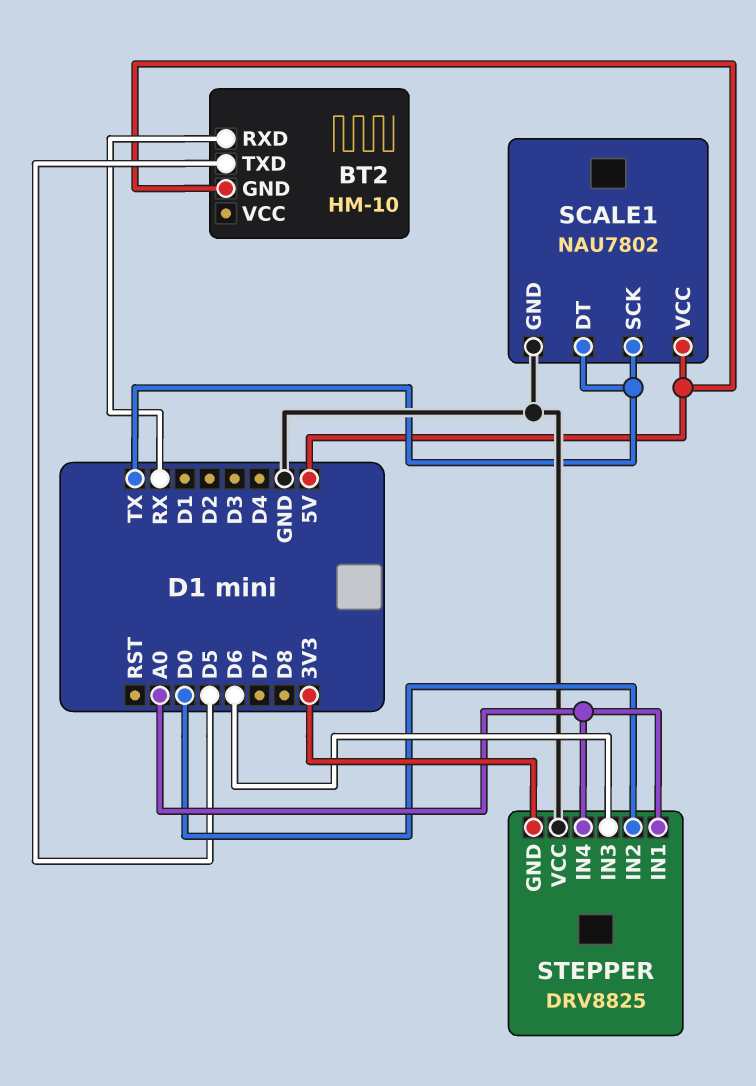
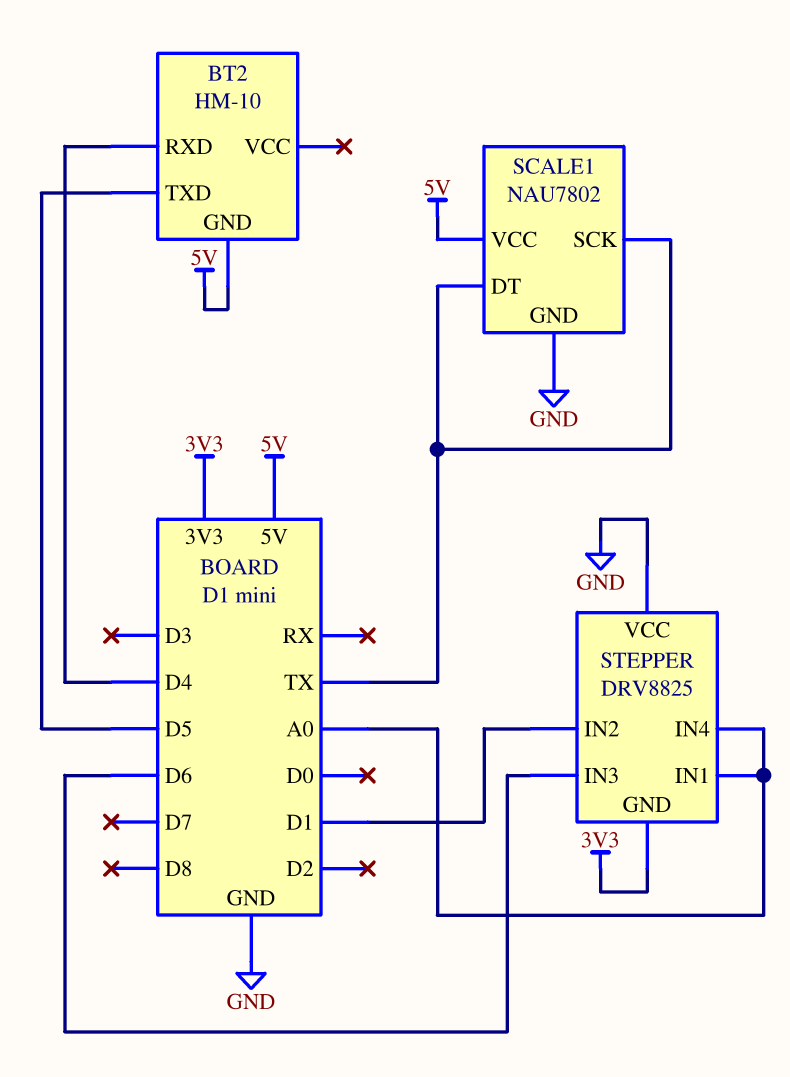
BT2 pin RXD: RX -> D4
STEPPER pin IN2: D0 -> D1

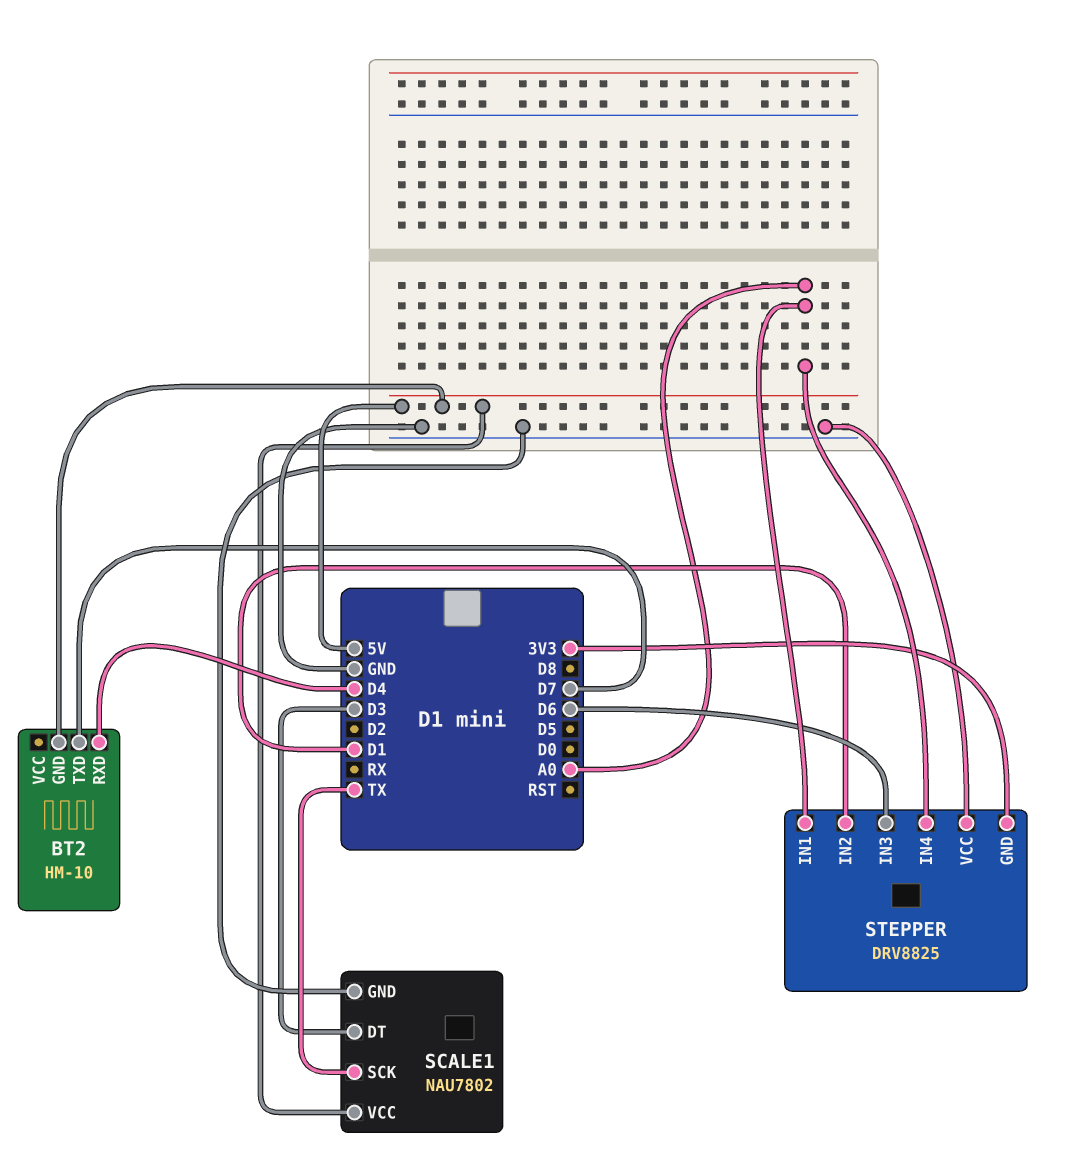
BT2 pin TXD: D5 -> D7
SCALE1 pin DT: TX -> D3

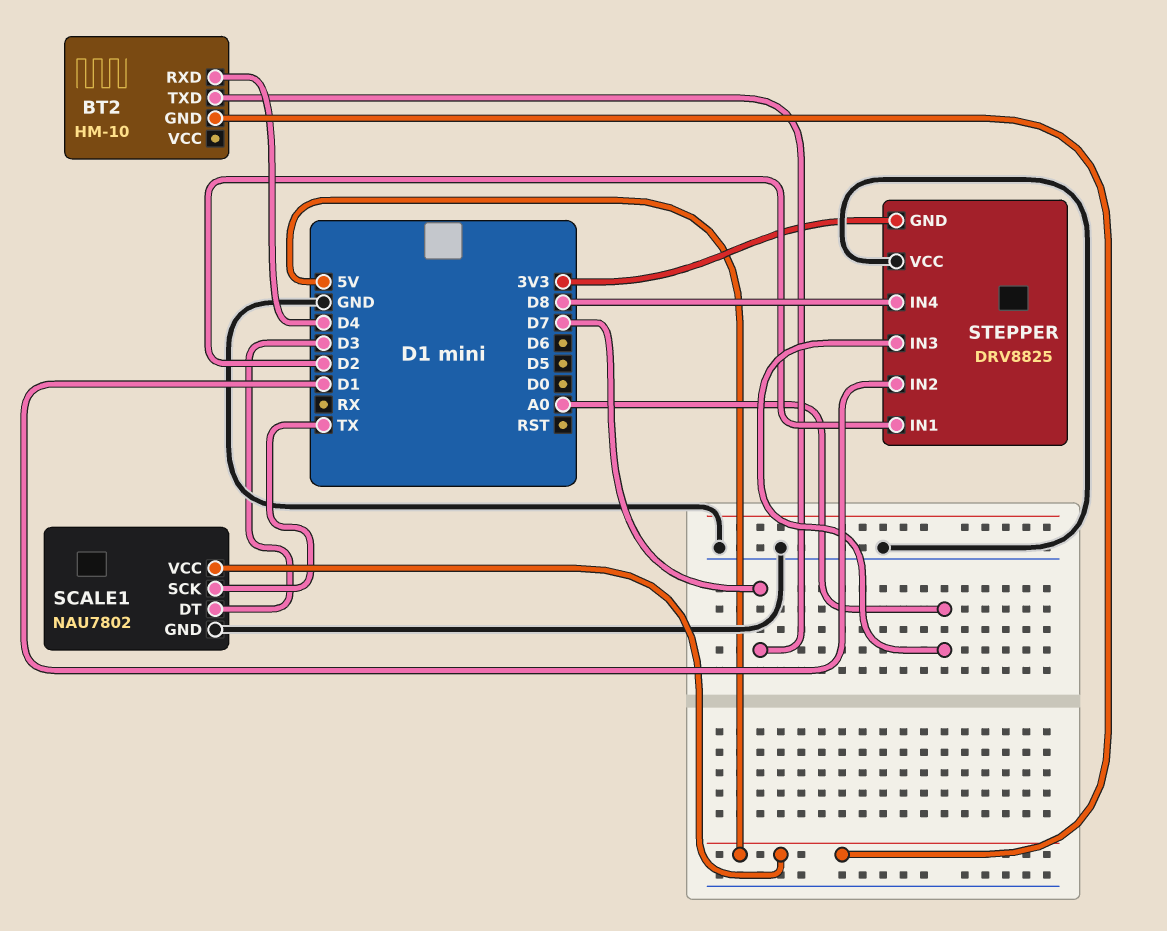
STEPPER pin IN1: A0 -> D2
STEPPER pin IN3: D6 -> A0
STEPPER pin IN4: A0 -> D8

